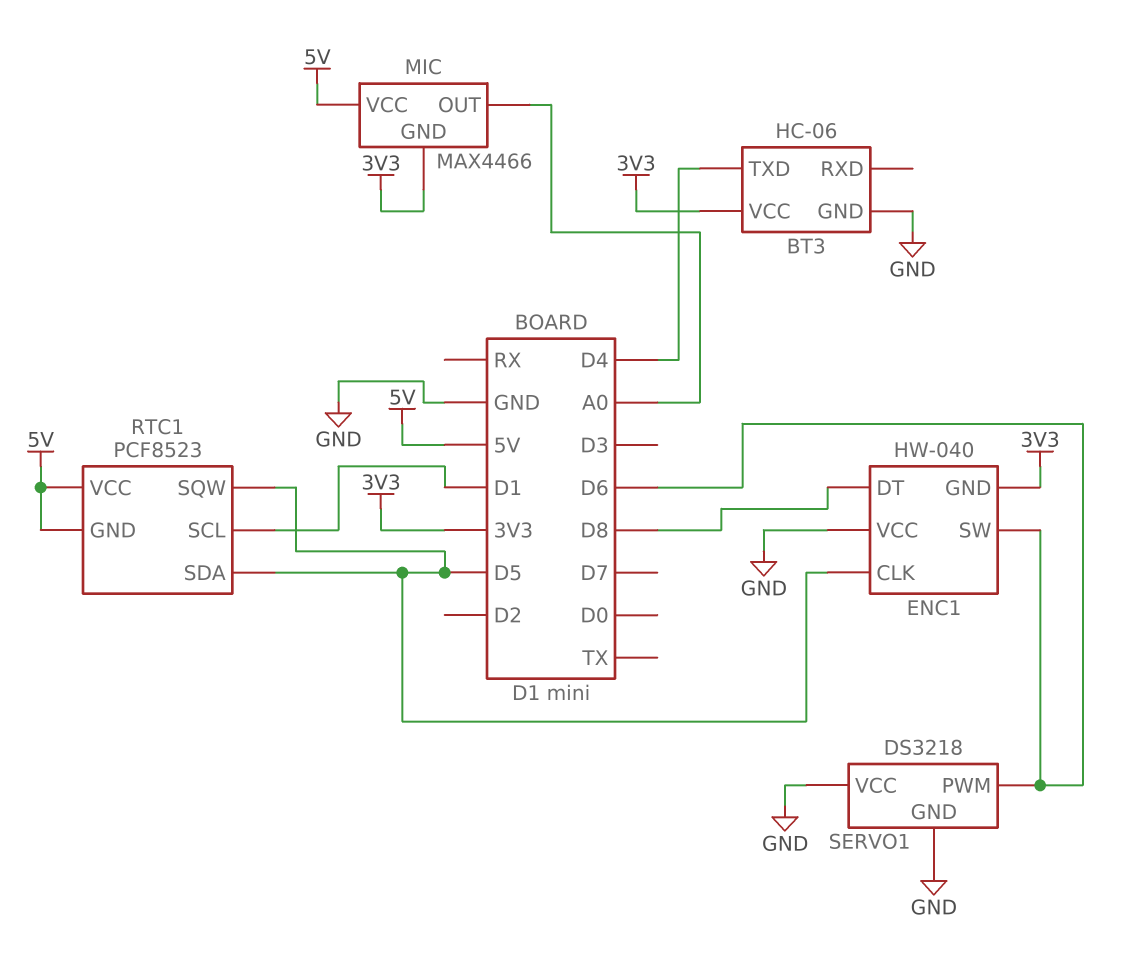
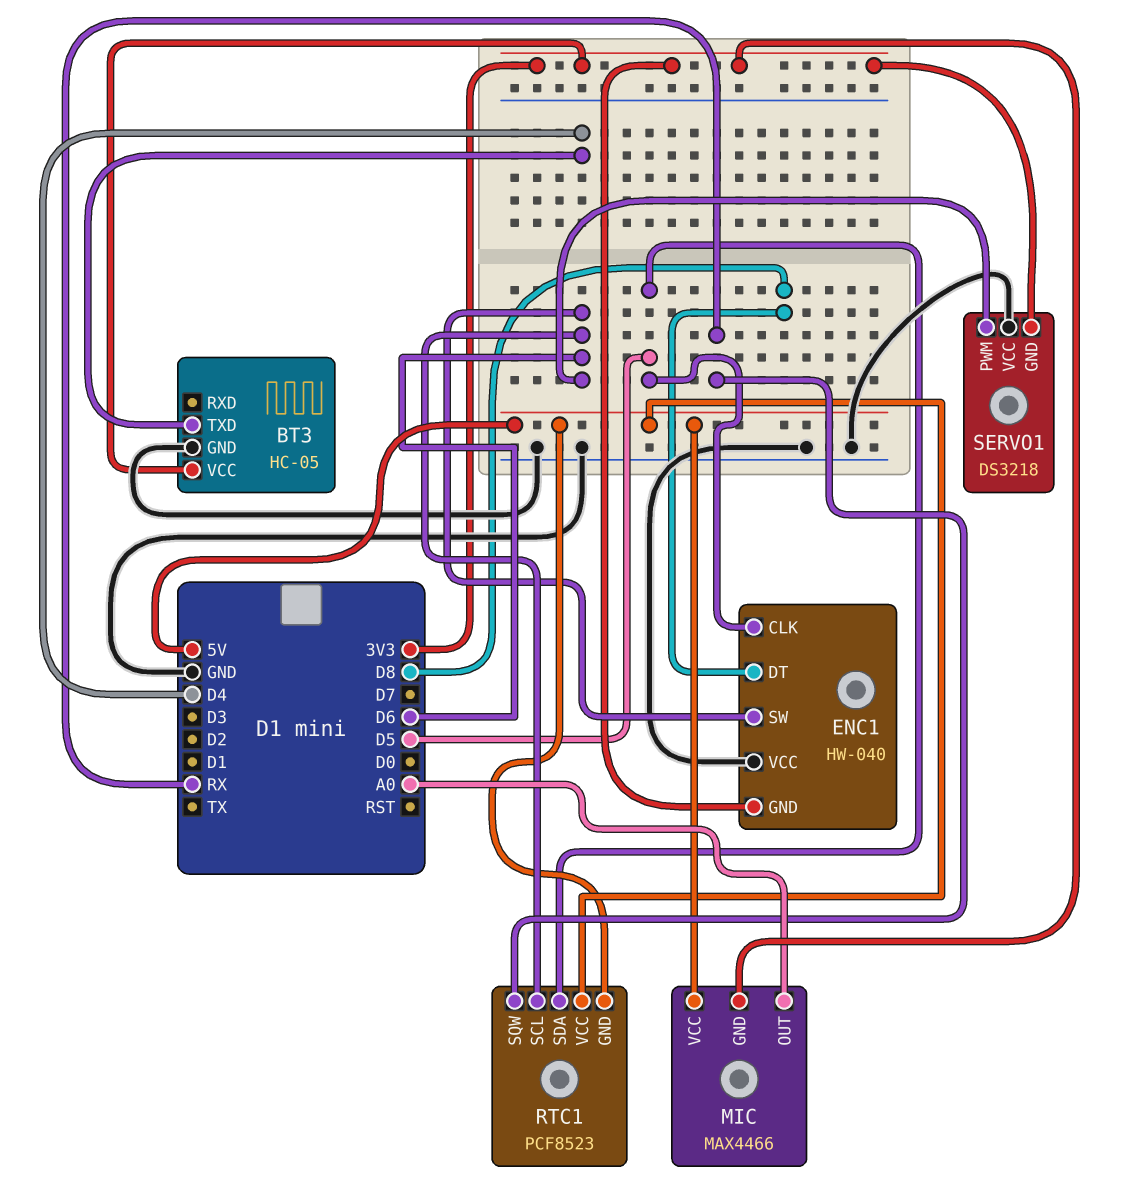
BT3: HC-06 -> HC-05
RTC1 pin SCL: D1 -> D6
RTC1 pin SQW: D5 -> RX
SERVO1 pin GND: GND -> 3V3

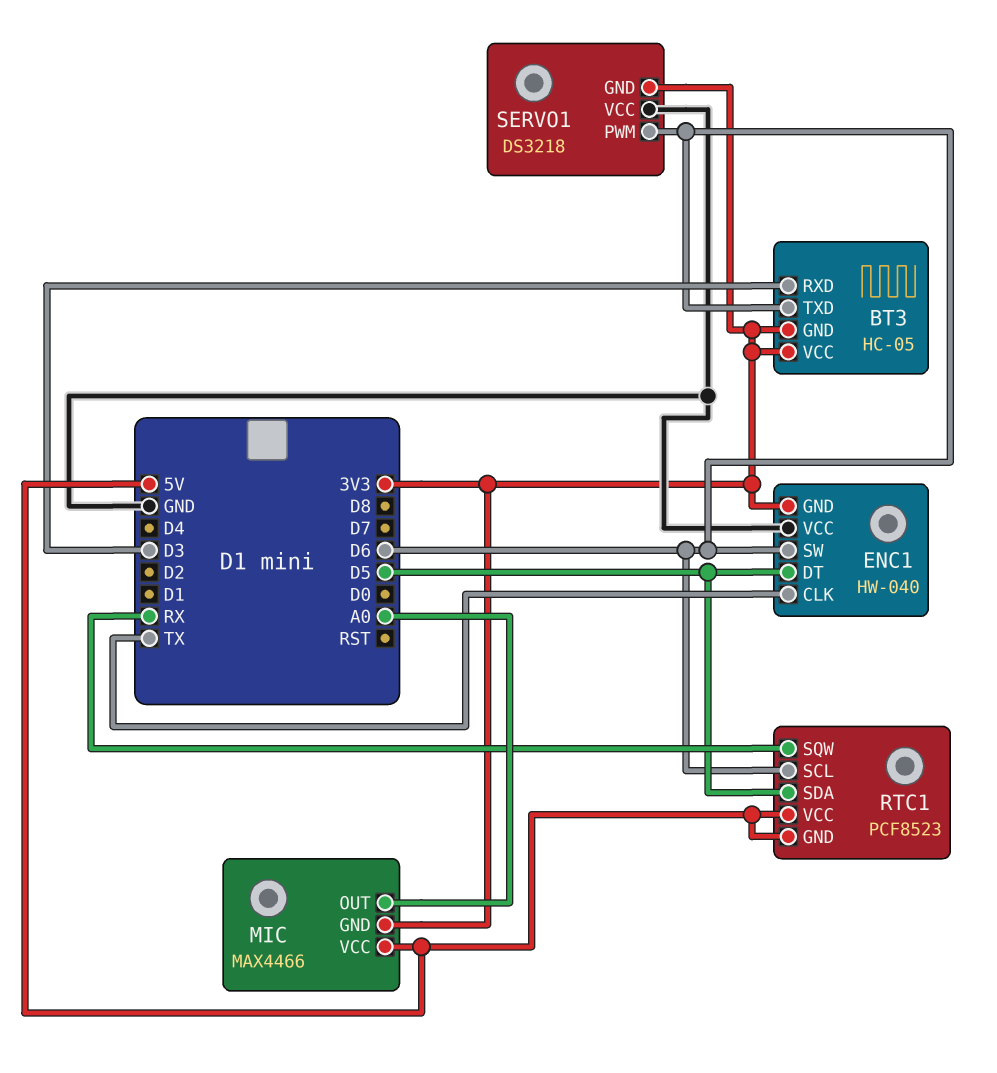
BT3 pin GND: GND -> 3V3
BT3 pin RXD: none -> D3
BT3 pin TXD: D4 -> D6
ENC1 pin CLK: D5 -> TX
ENC1 pin DT: D8 -> D5

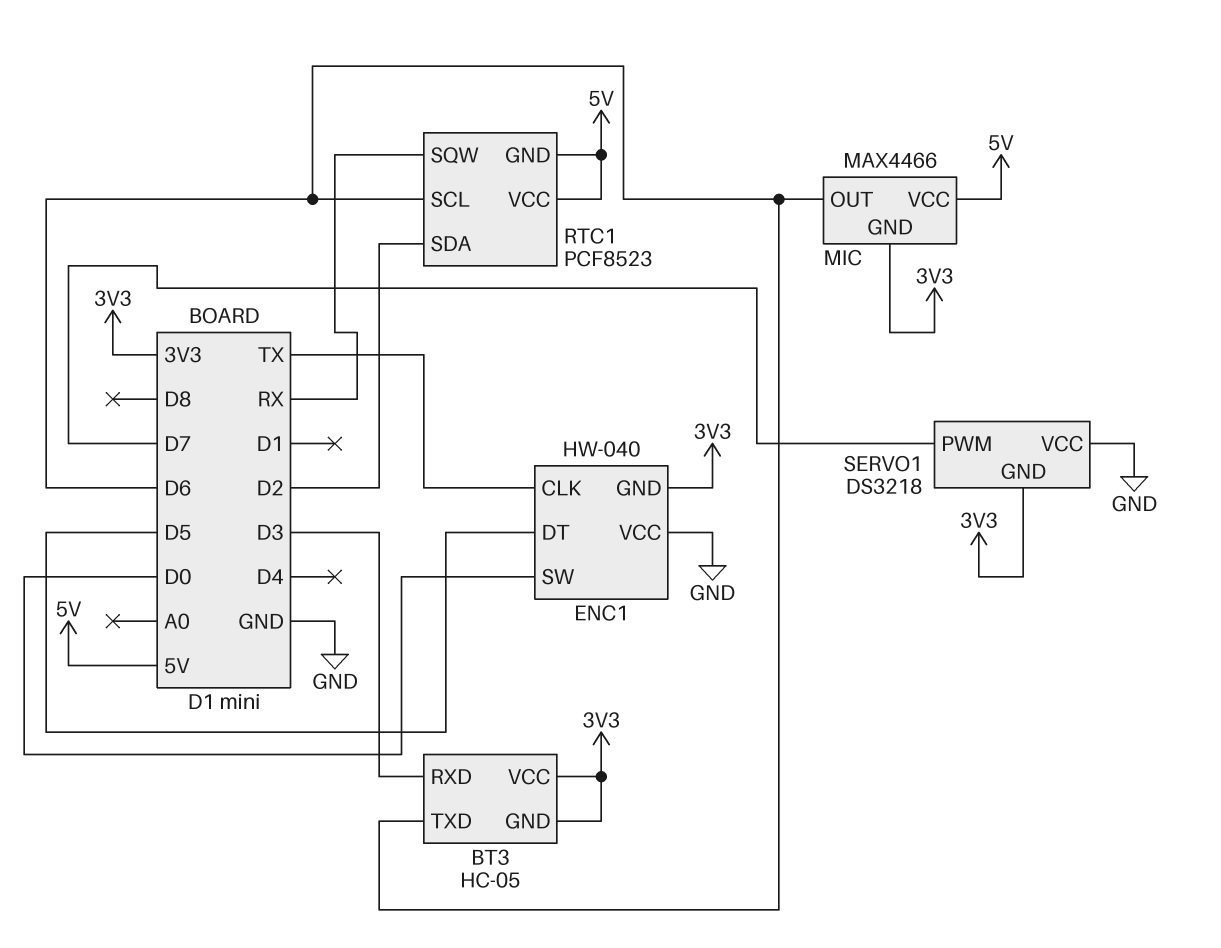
ENC1 pin SW: D6 -> D0
MIC pin OUT: A0 -> D6
RTC1 pin SDA: D5 -> D2
SERVO1 pin PWM: D6 -> D7

